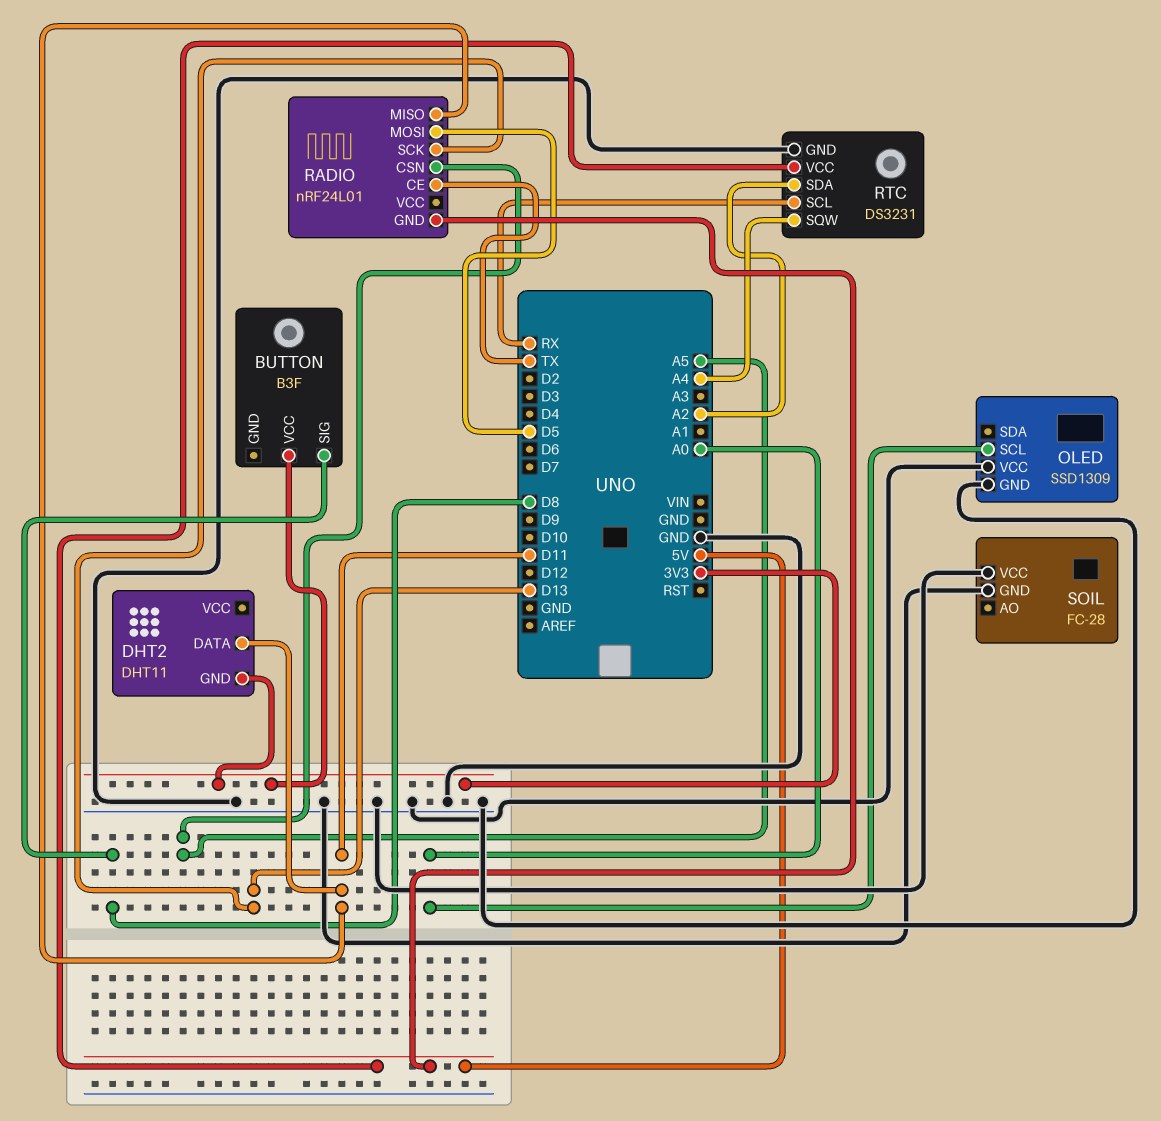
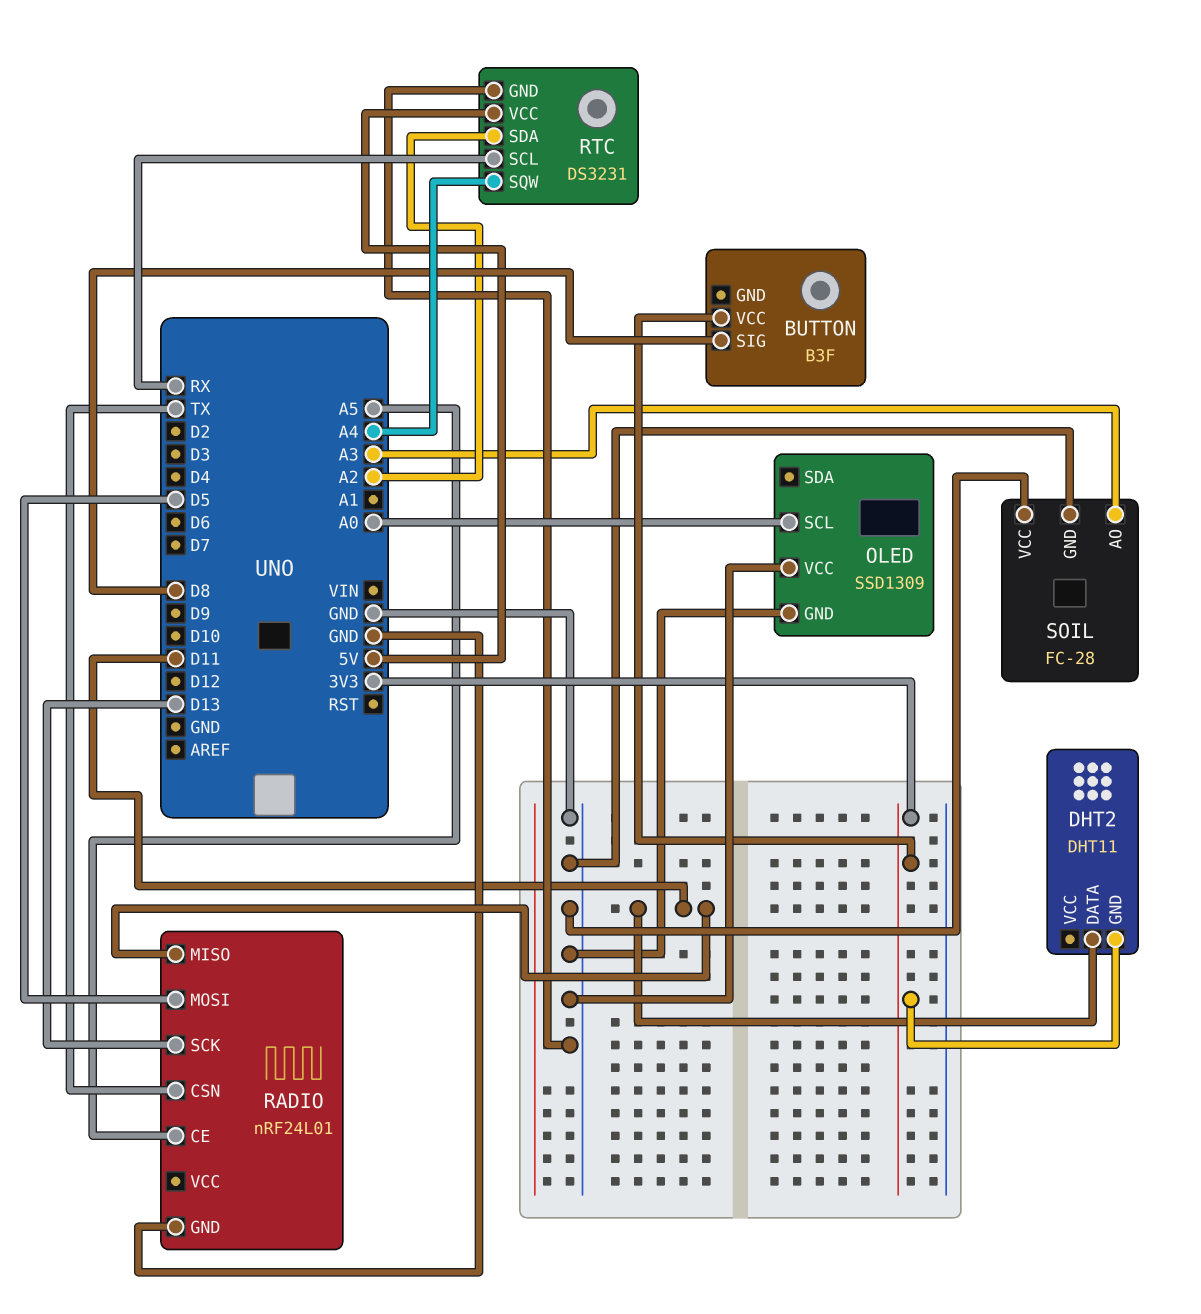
RADIO pin CE: TX -> A5
RADIO pin CSN: A5 -> TX
RADIO pin GND: 5V -> GND
SOIL pin AO: none -> A3

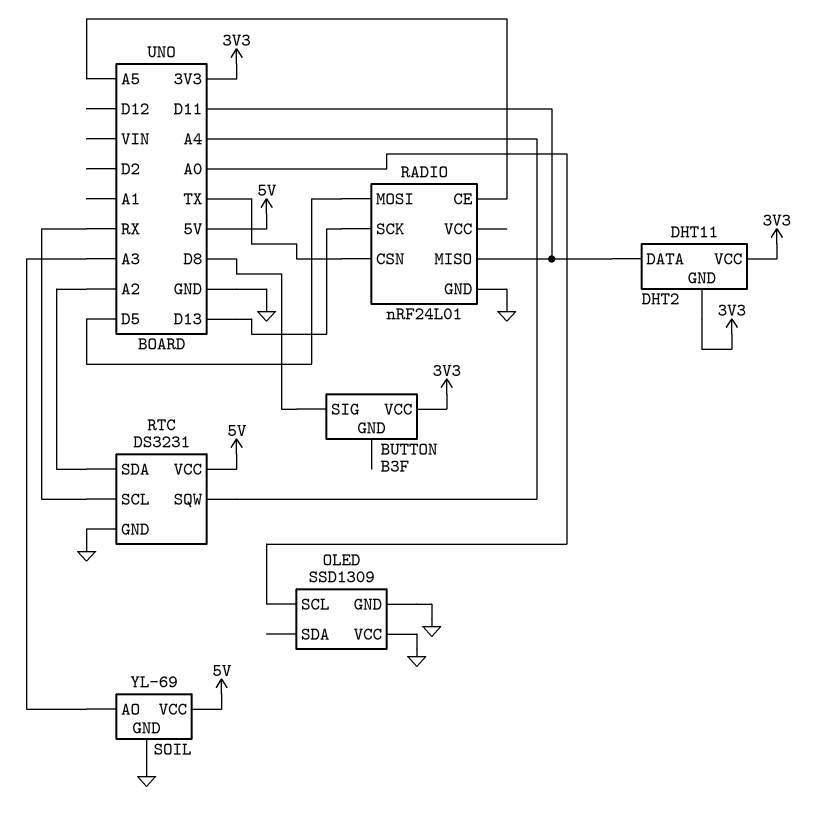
DHT2 pin VCC: none -> 3V3
SOIL: FC-28 -> YL-69
SOIL pin VCC: GND -> 5V

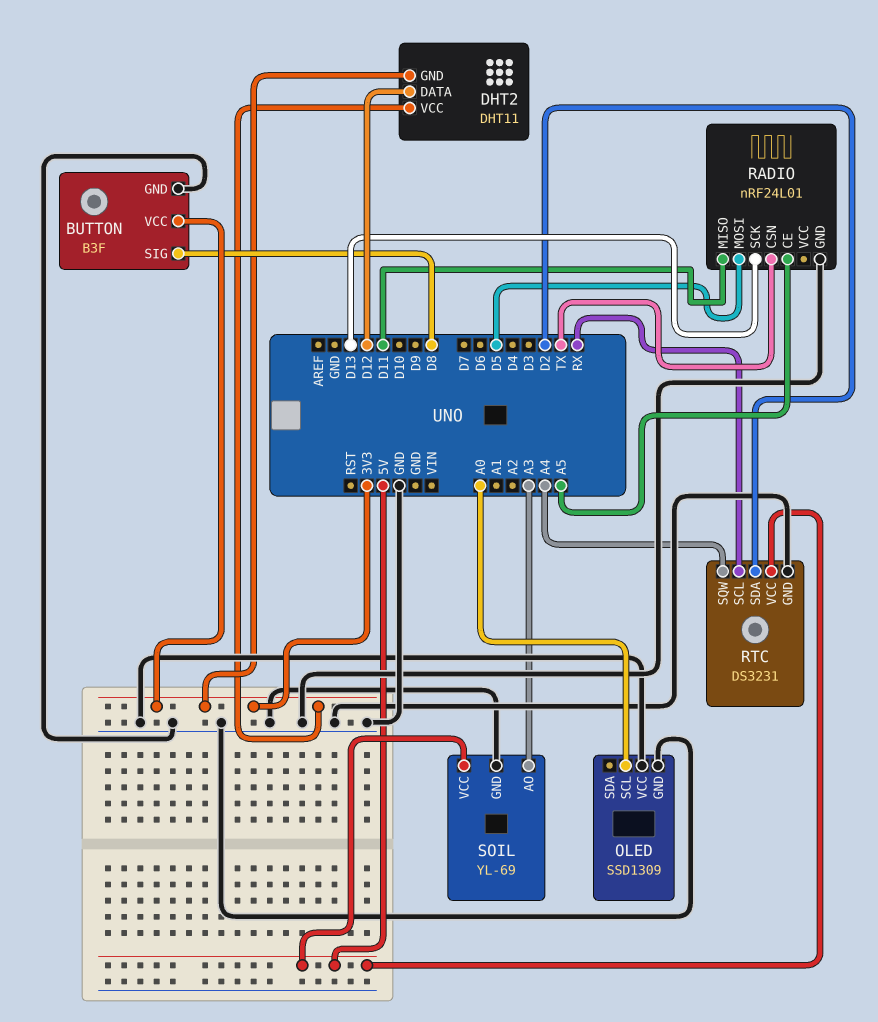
BUTTON pin GND: none -> GND
DHT2 pin DATA: D11 -> D12
RTC pin SDA: A2 -> D2

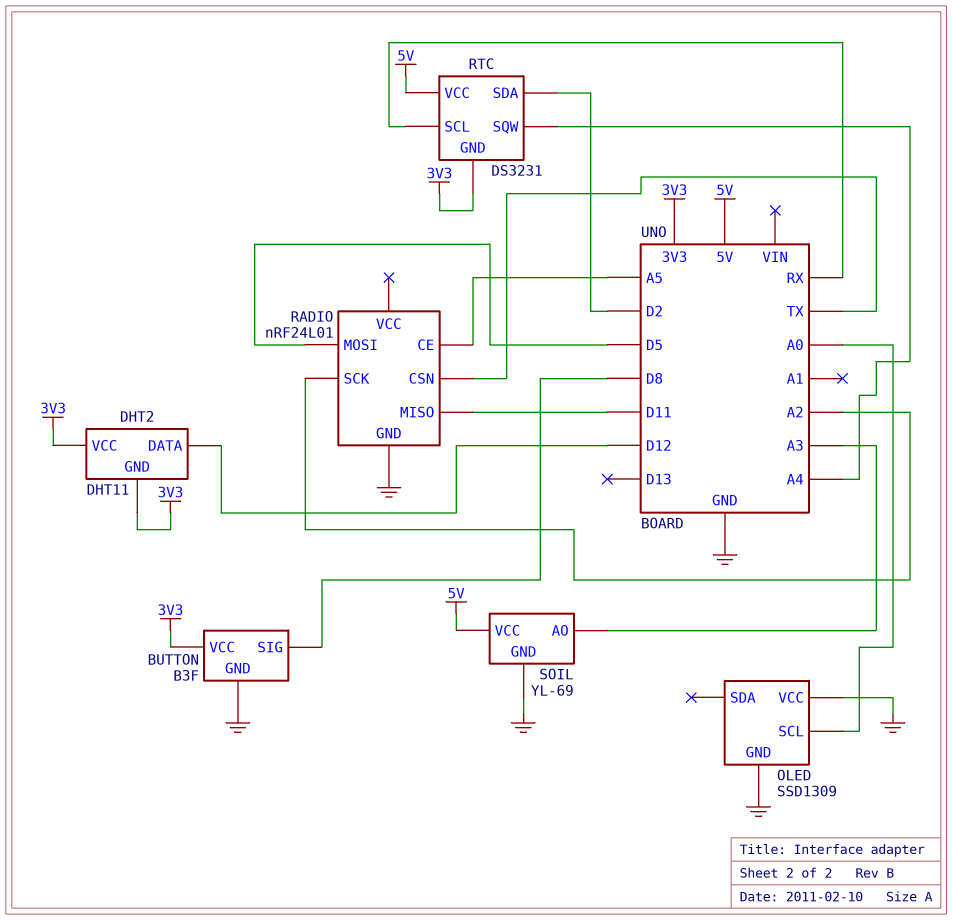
RADIO pin SCK: D13 -> A2
RTC pin GND: GND -> 3V3

